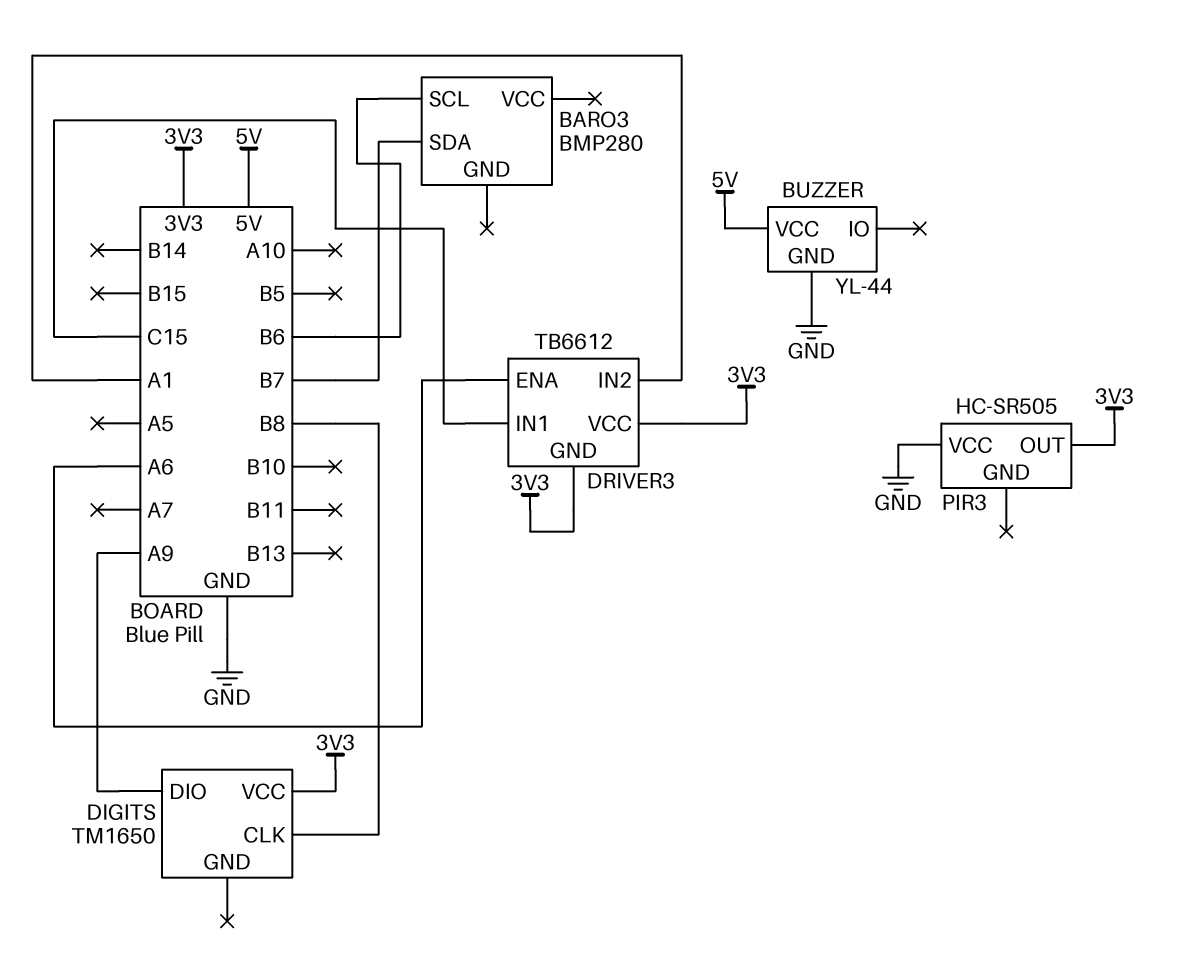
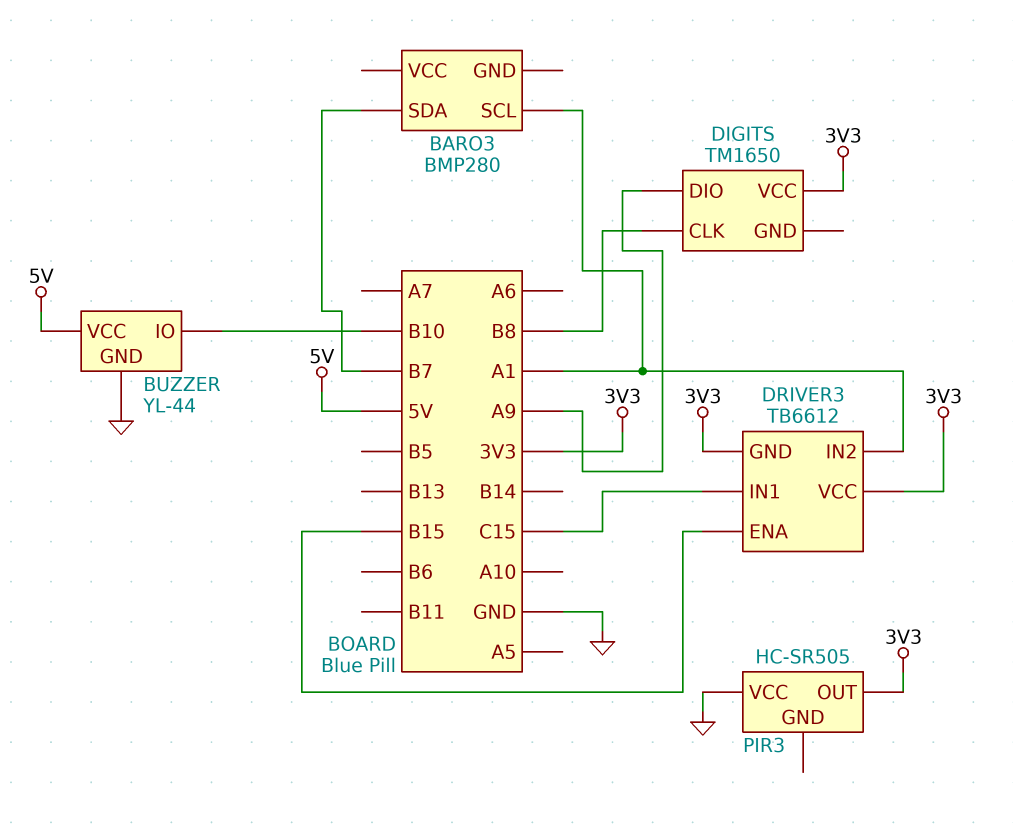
BARO3 pin SCL: B6 -> A1
BUZZER pin IO: none -> B10
DRIVER3 pin ENA: A6 -> B15

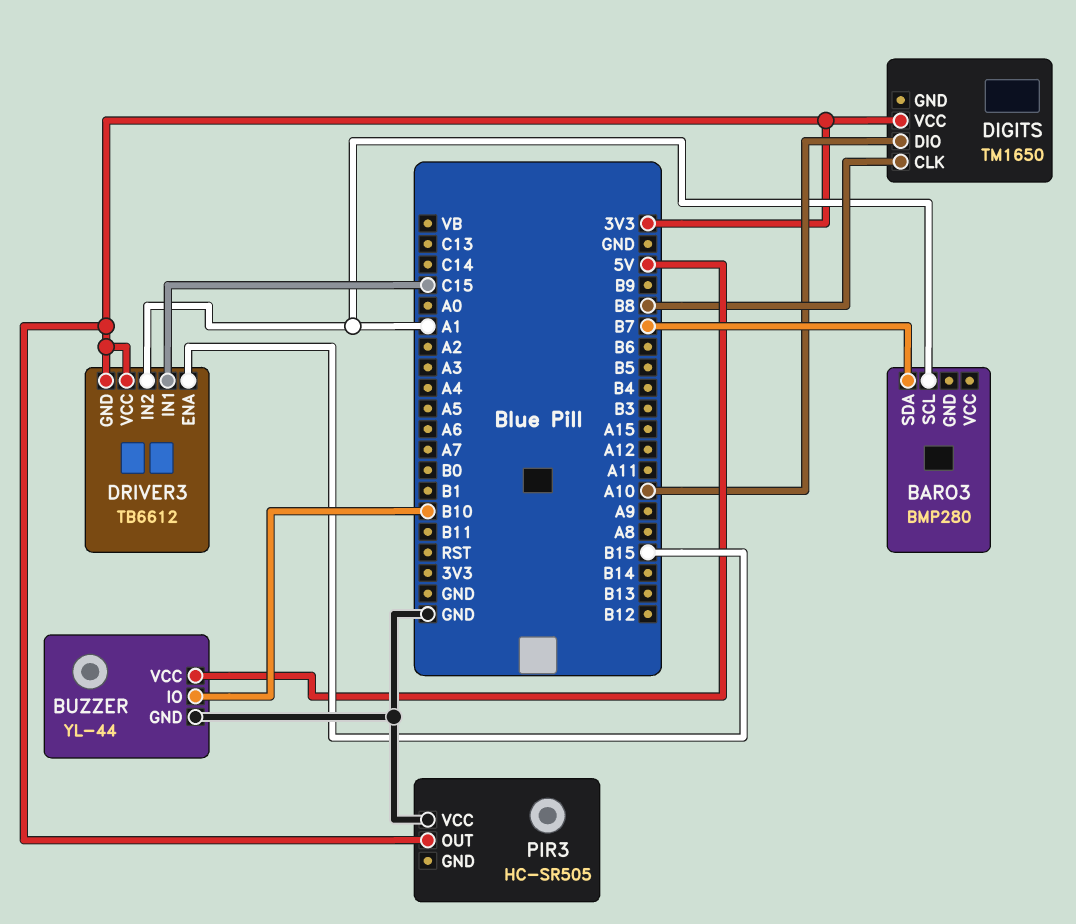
DIGITS pin DIO: A9 -> A10

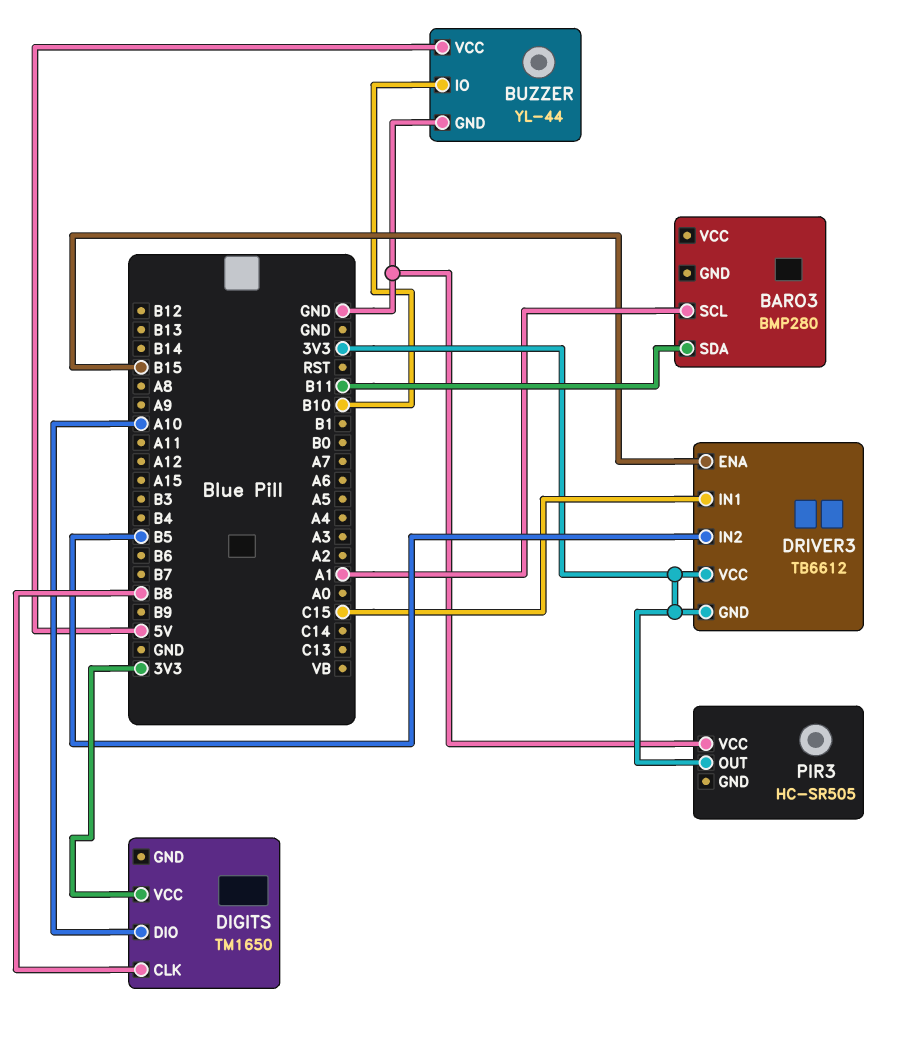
BARO3 pin SDA: B7 -> B11
DRIVER3 pin IN2: A1 -> B5

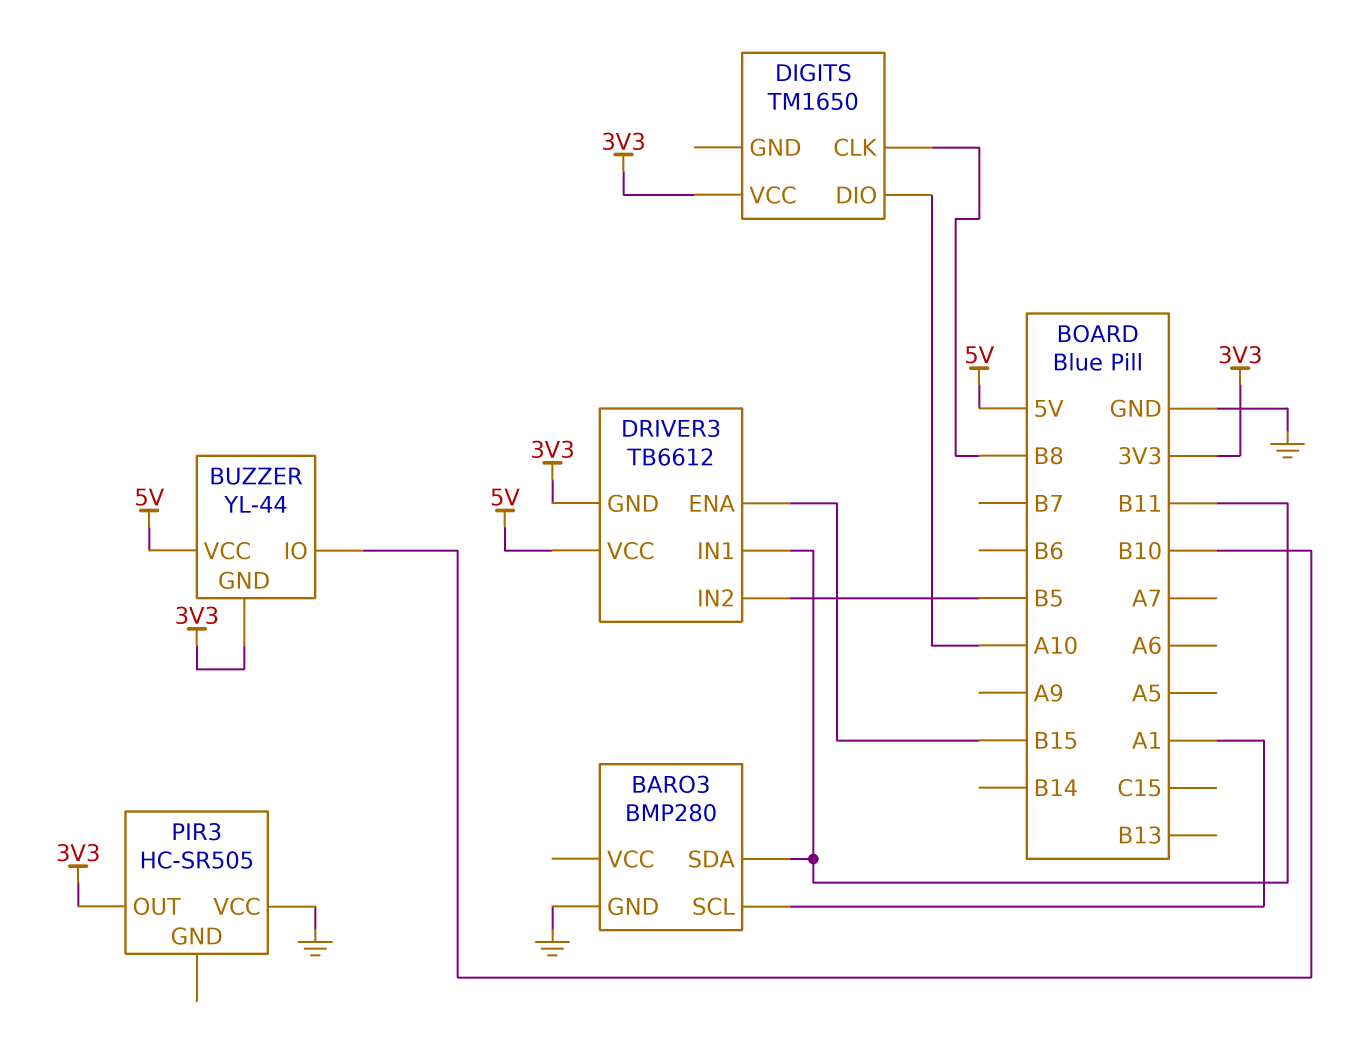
BARO3 pin GND: none -> GND
BUZZER pin GND: GND -> 3V3
DRIVER3 pin IN1: C15 -> B11
DRIVER3 pin VCC: 3V3 -> 5V

